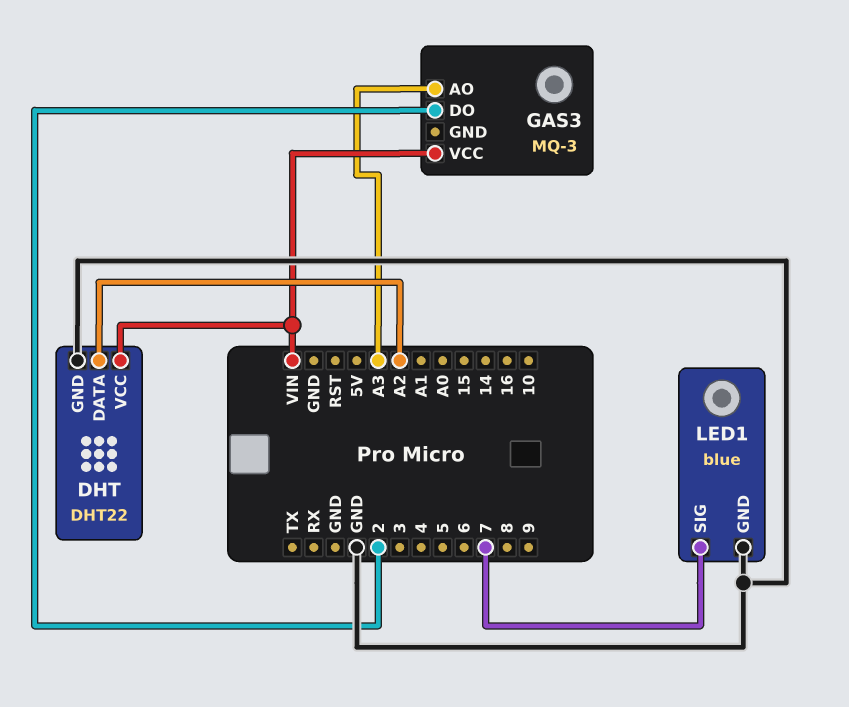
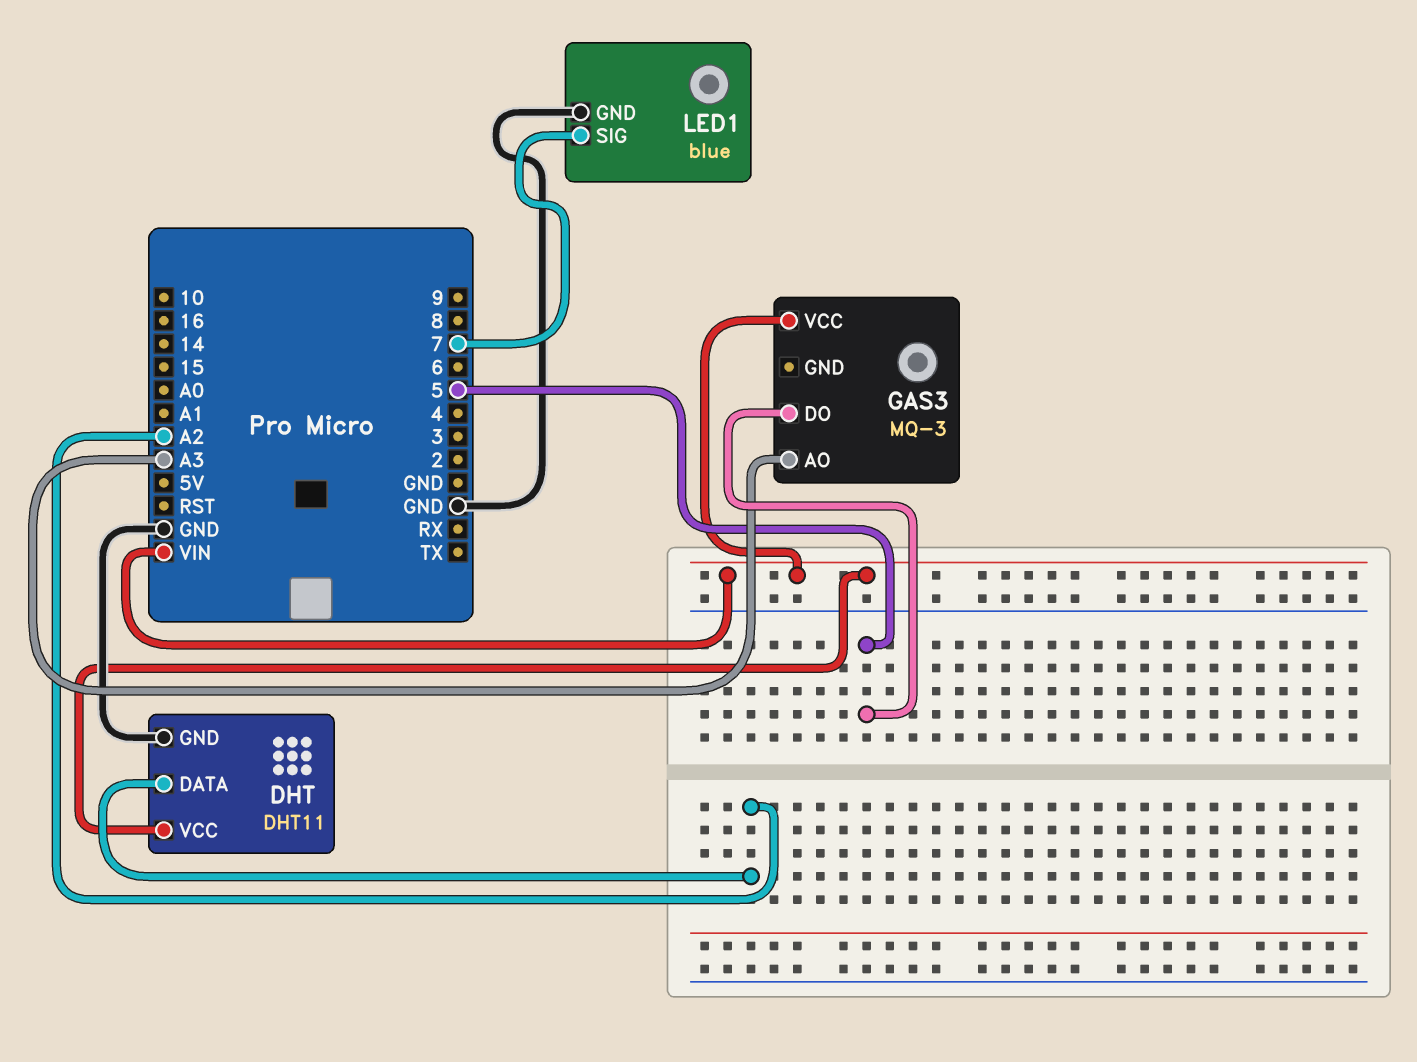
DHT: DHT22 -> DHT11
GAS3 pin DO: 2 -> 5

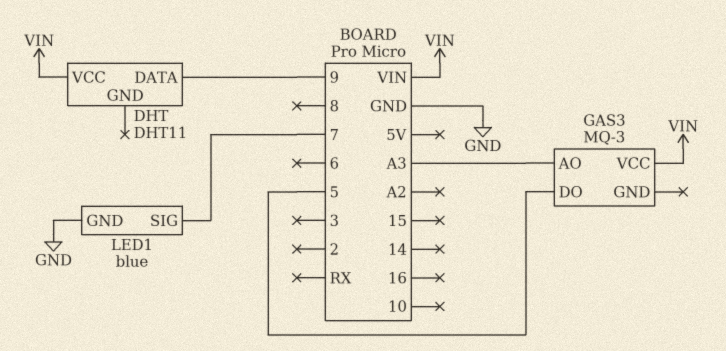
DHT pin DATA: A2 -> 9
DHT pin GND: GND -> none

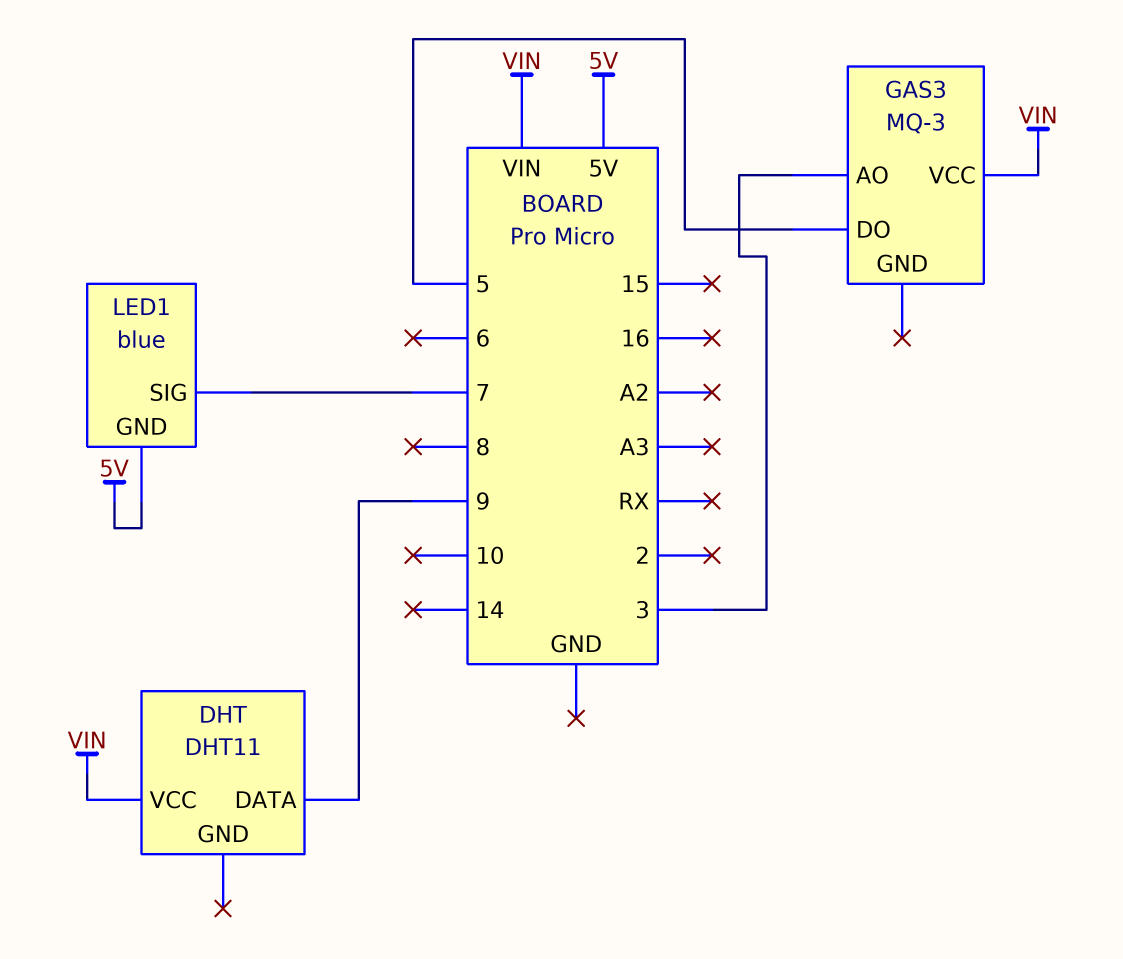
GAS3 pin AO: A3 -> 3
LED1 pin GND: GND -> 5V

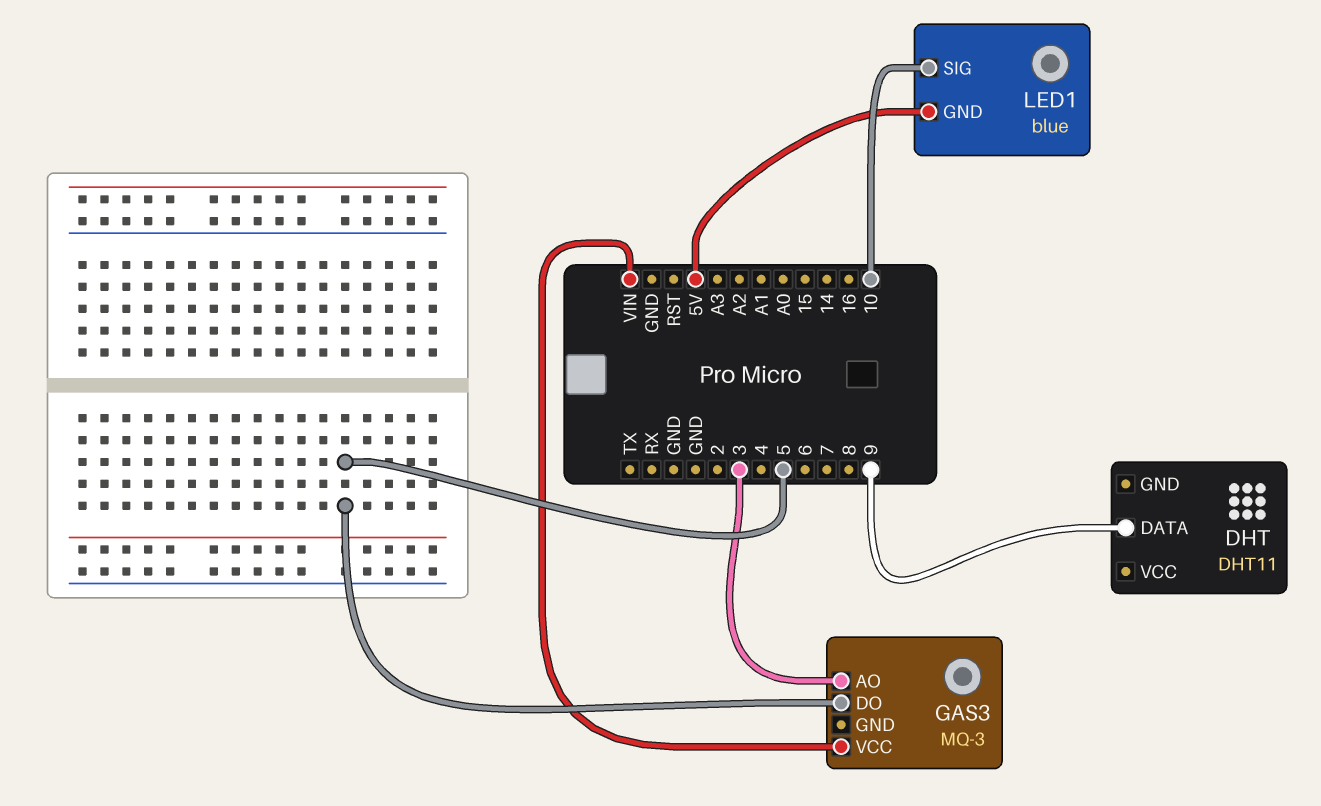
DHT pin VCC: VIN -> none
LED1 pin SIG: 7 -> 10

